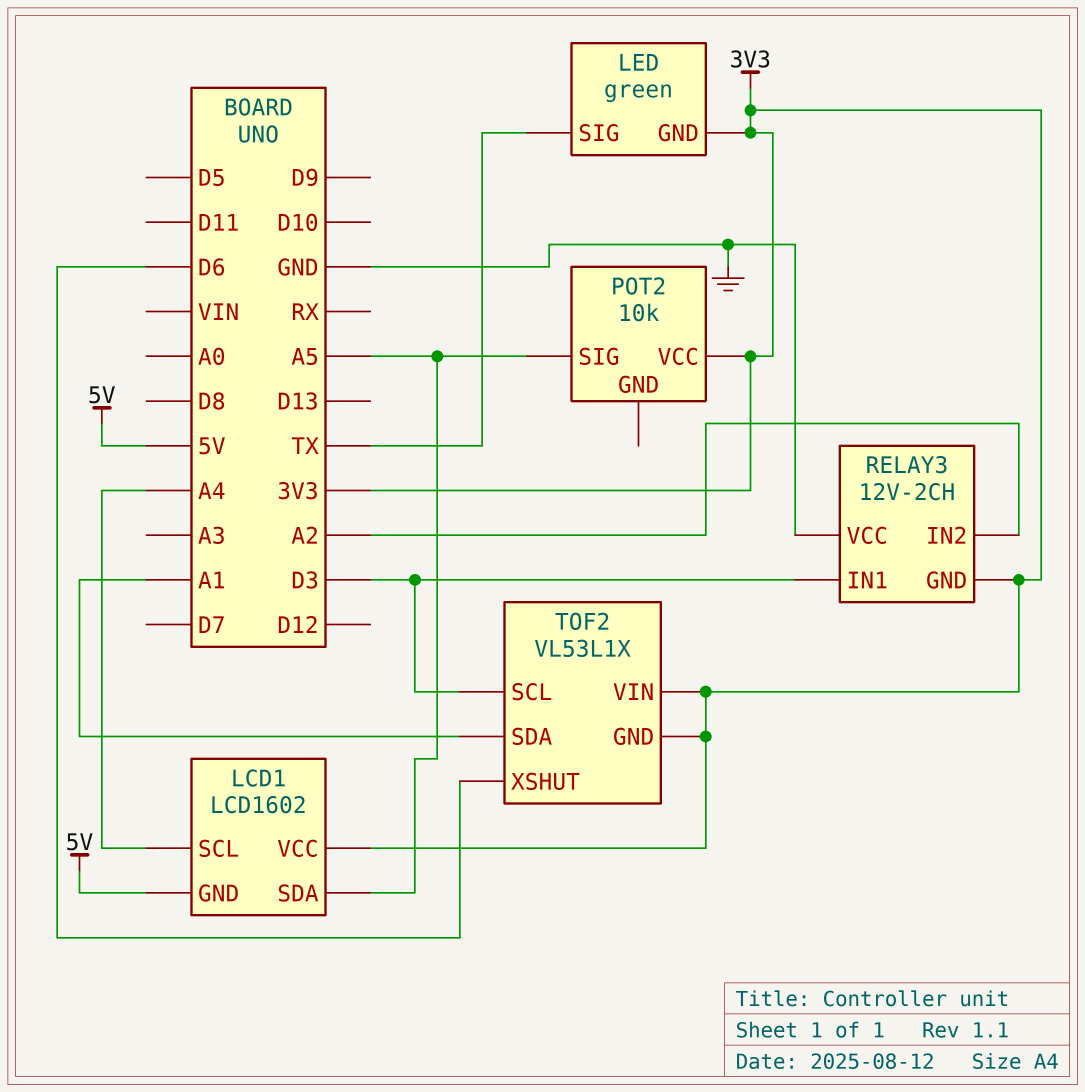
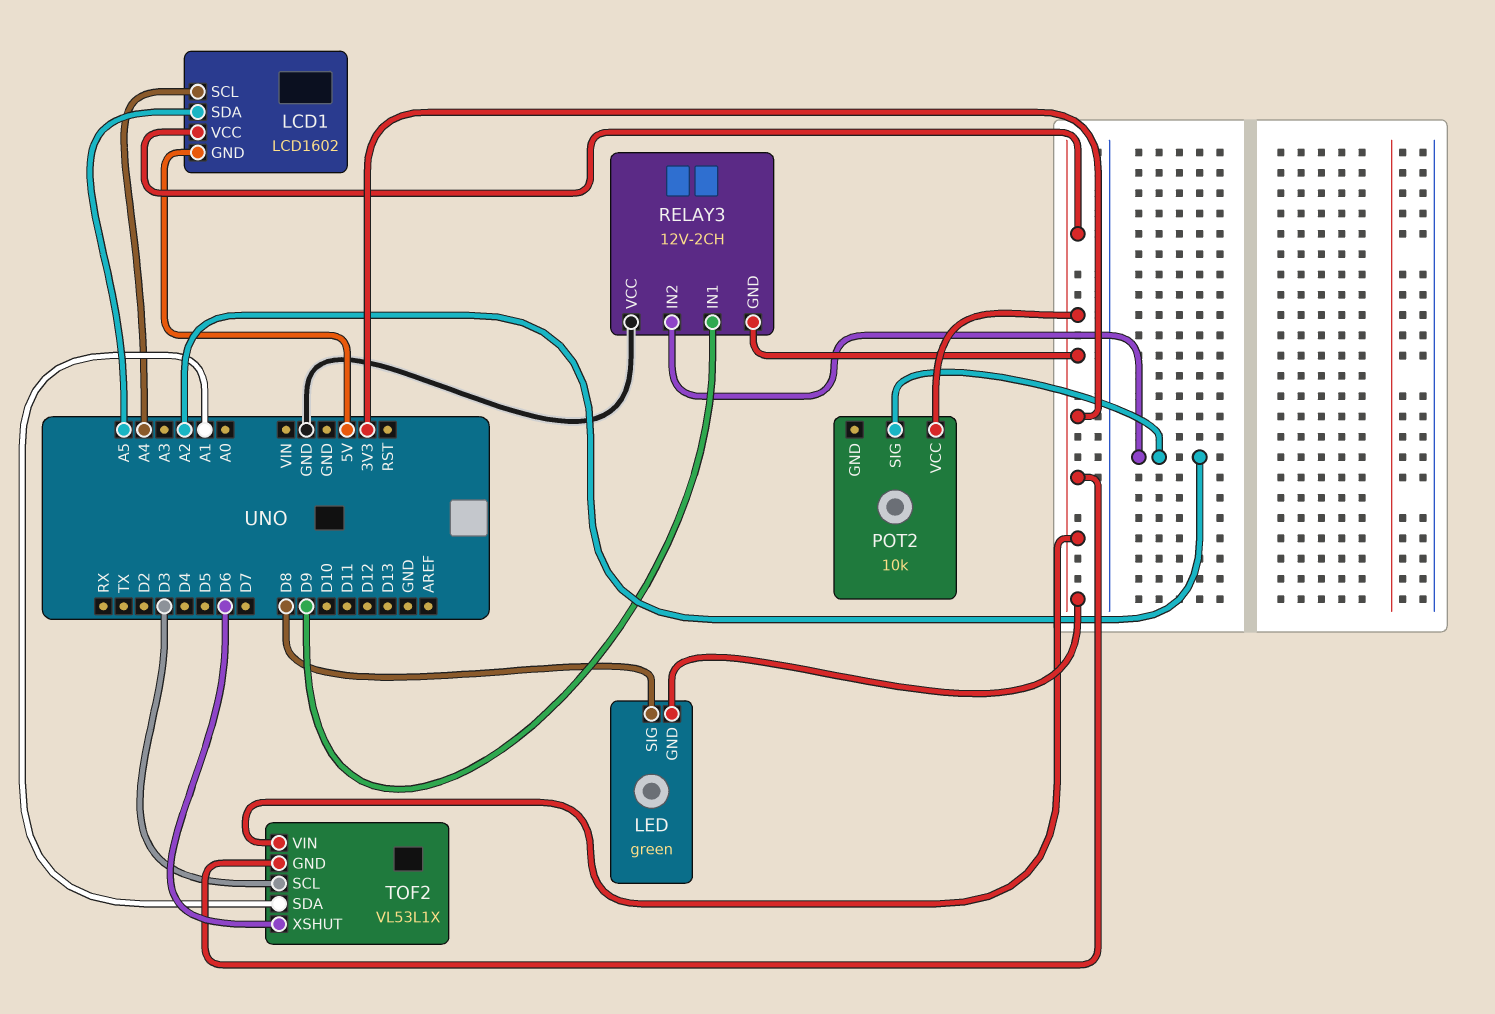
LED pin SIG: TX -> D8
POT2 pin SIG: A5 -> A2
RELAY3 pin IN1: D3 -> D9

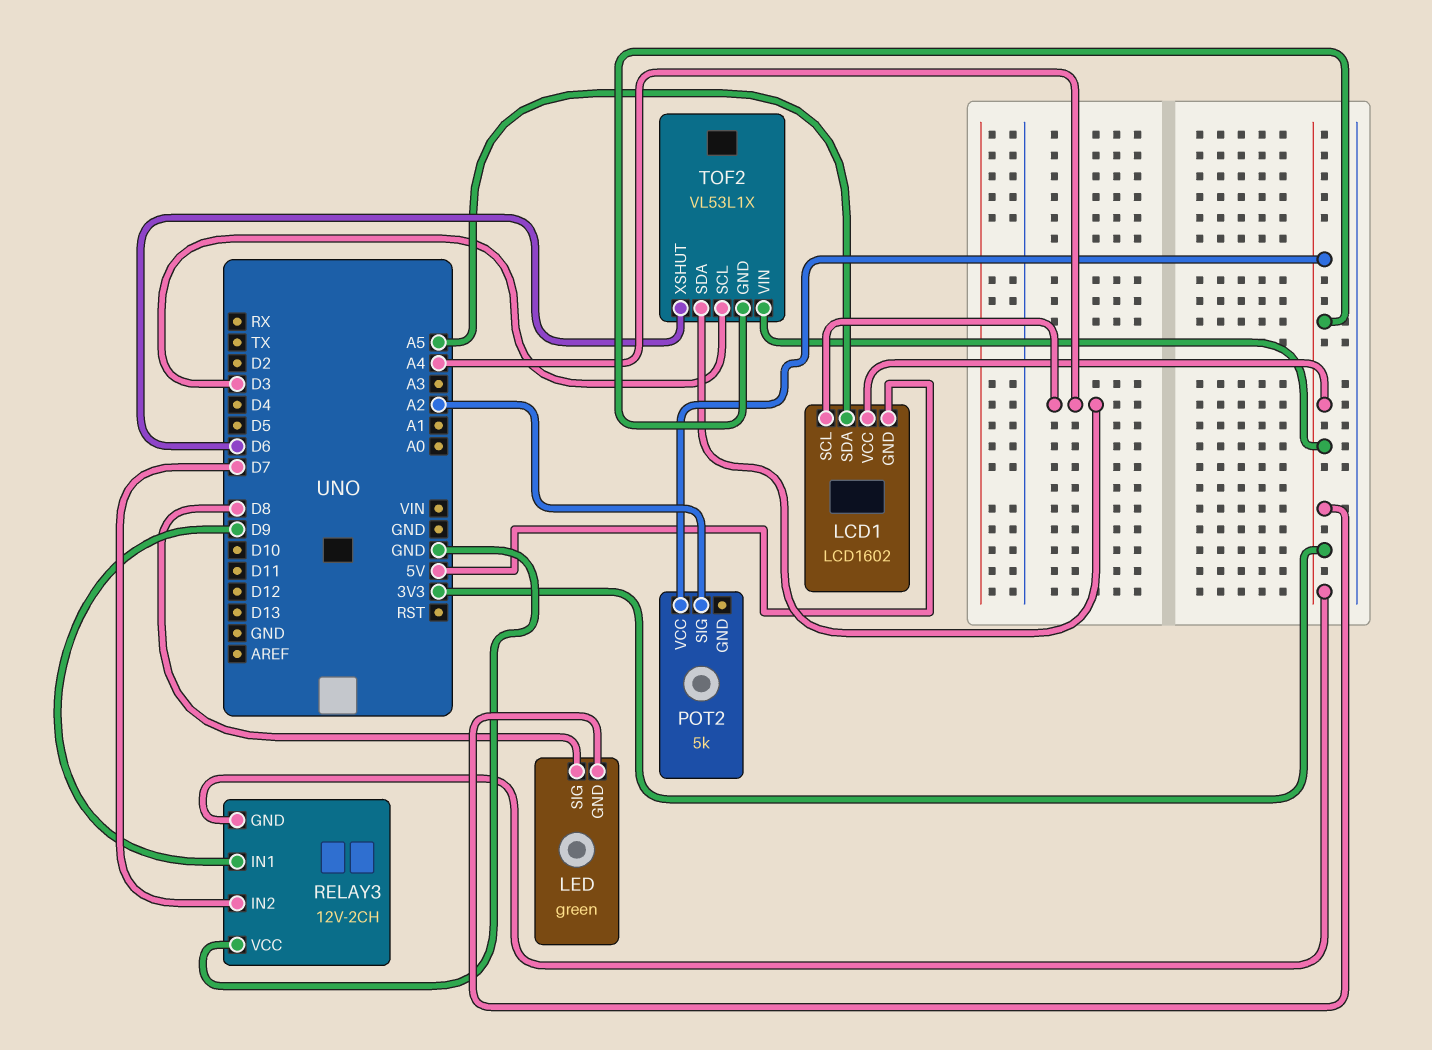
POT2: 10k -> 5k
RELAY3 pin IN2: A2 -> D7
TOF2 pin SDA: A1 -> A4

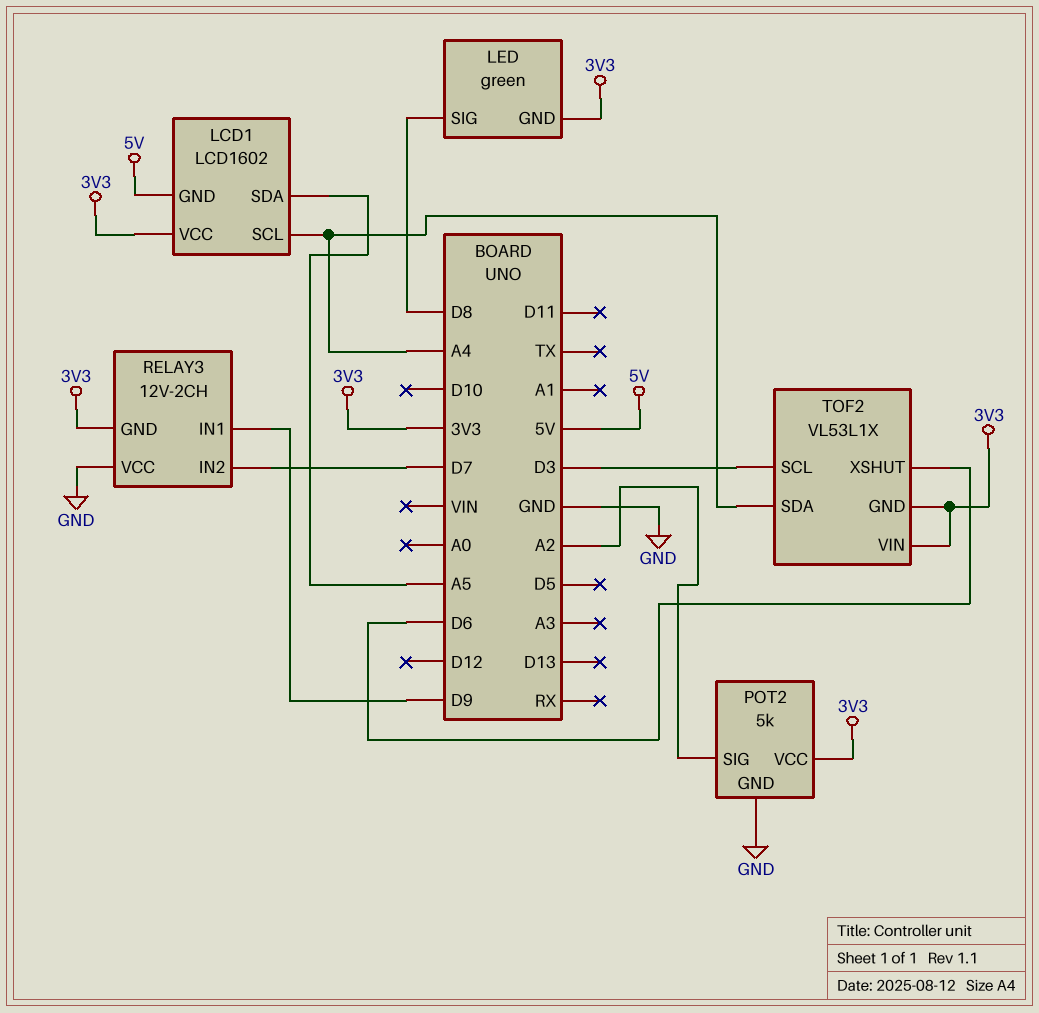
POT2 pin GND: none -> GND

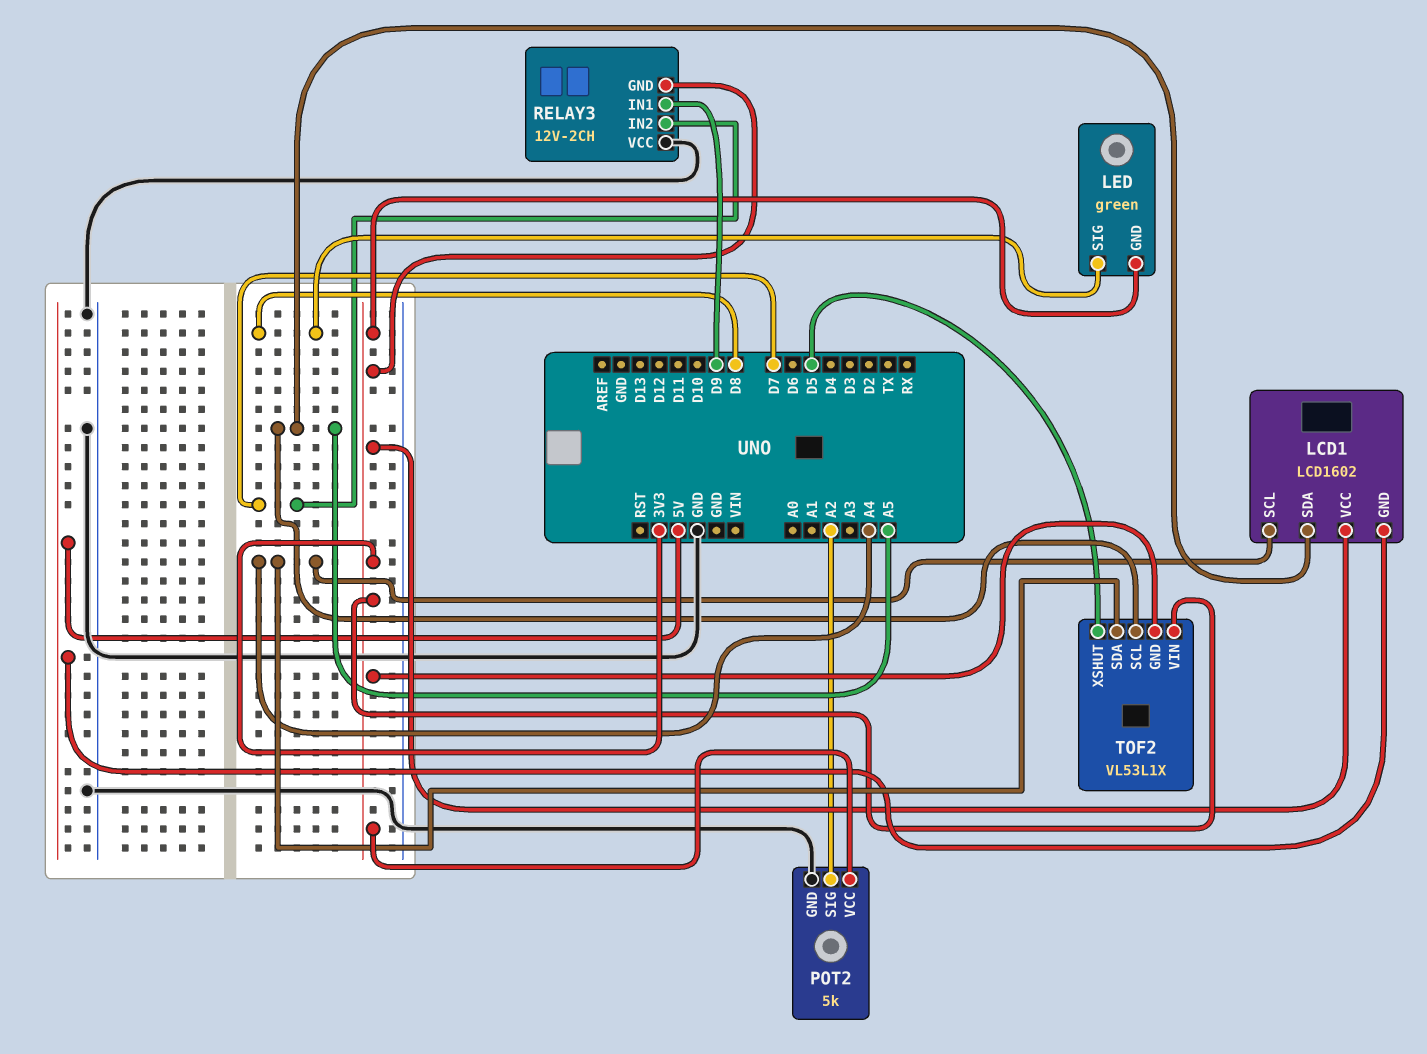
TOF2 pin SCL: D3 -> A5
TOF2 pin XSHUT: D6 -> D5

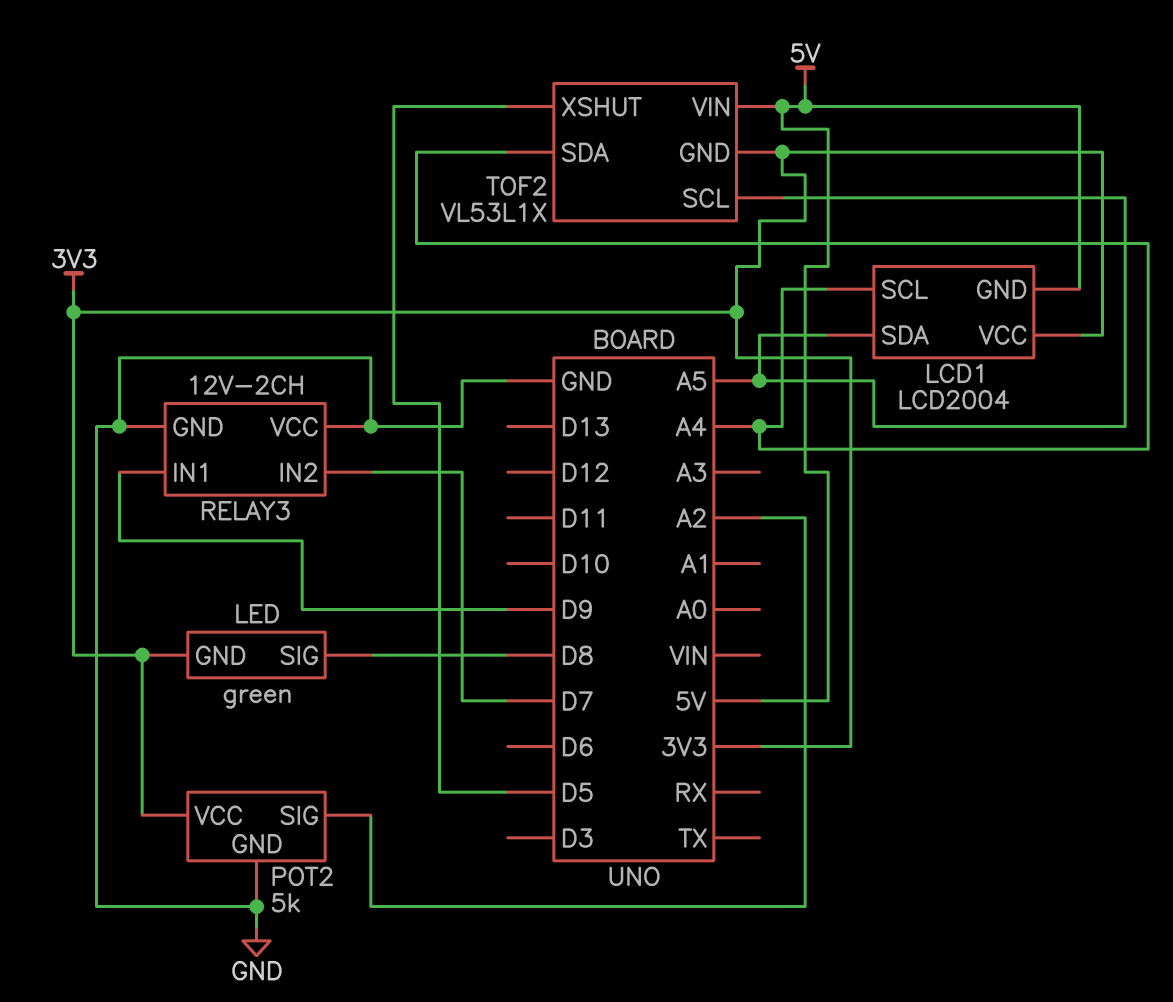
LCD1: LCD1602 -> LCD2004
RELAY3 pin GND: 3V3 -> GND
TOF2 pin VIN: 3V3 -> 5V

